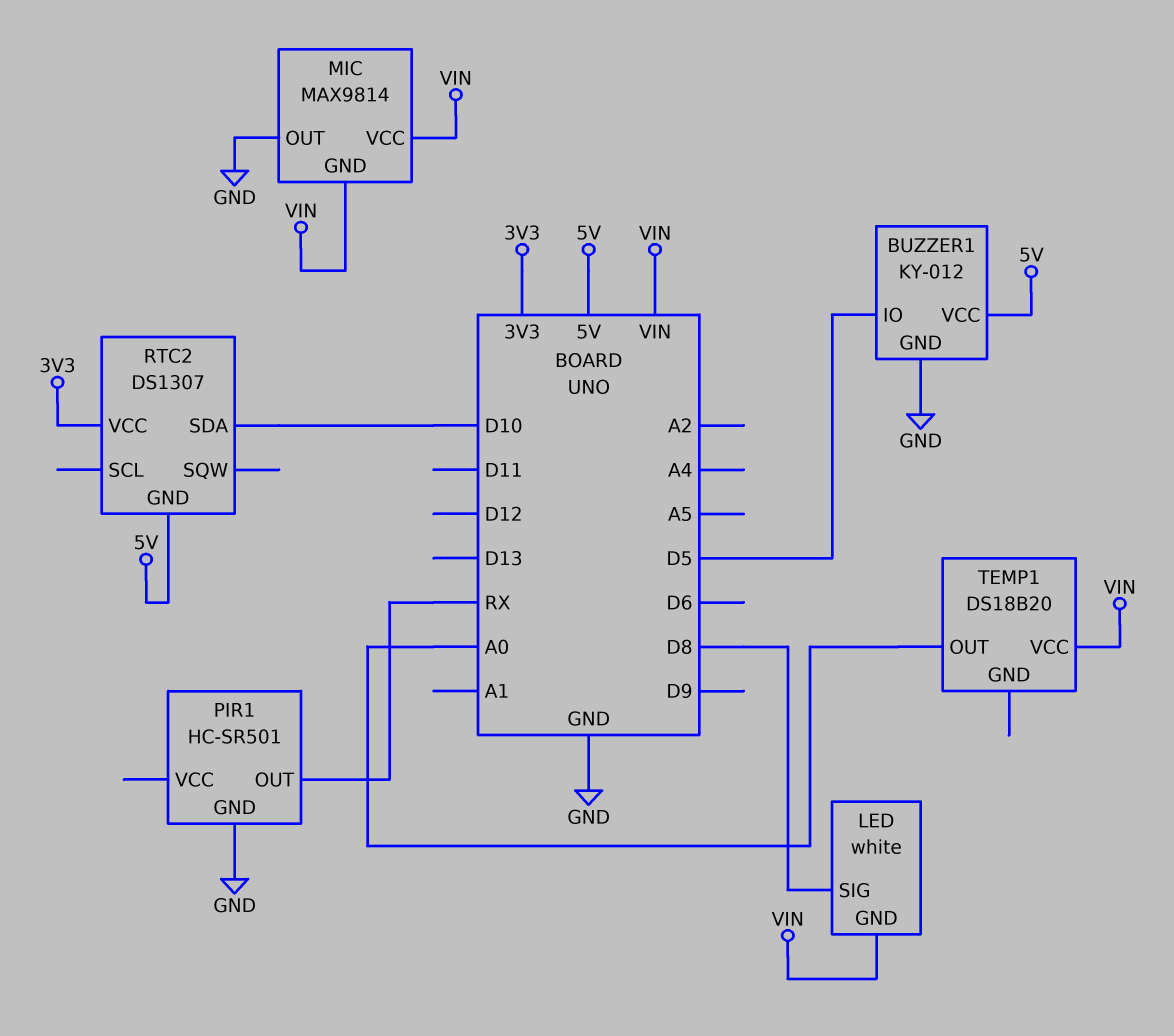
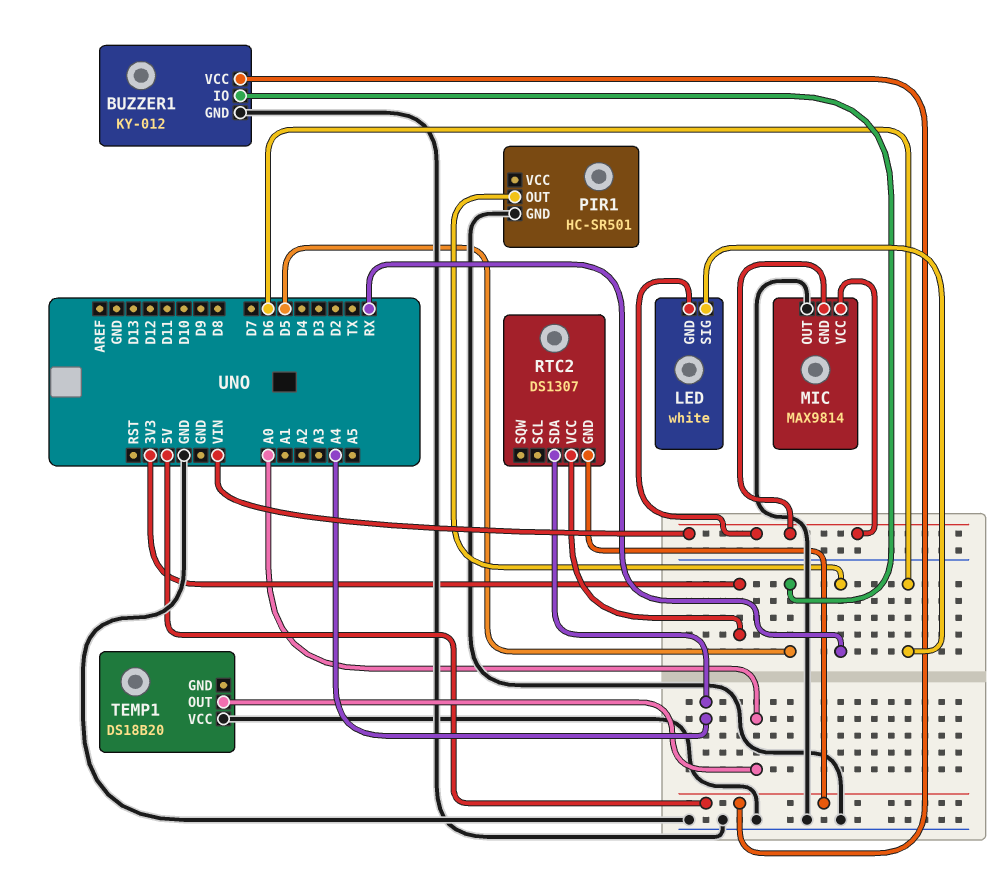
LED pin SIG: D8 -> D6
RTC2 pin SDA: D10 -> A4
TEMP1 pin VCC: VIN -> GND

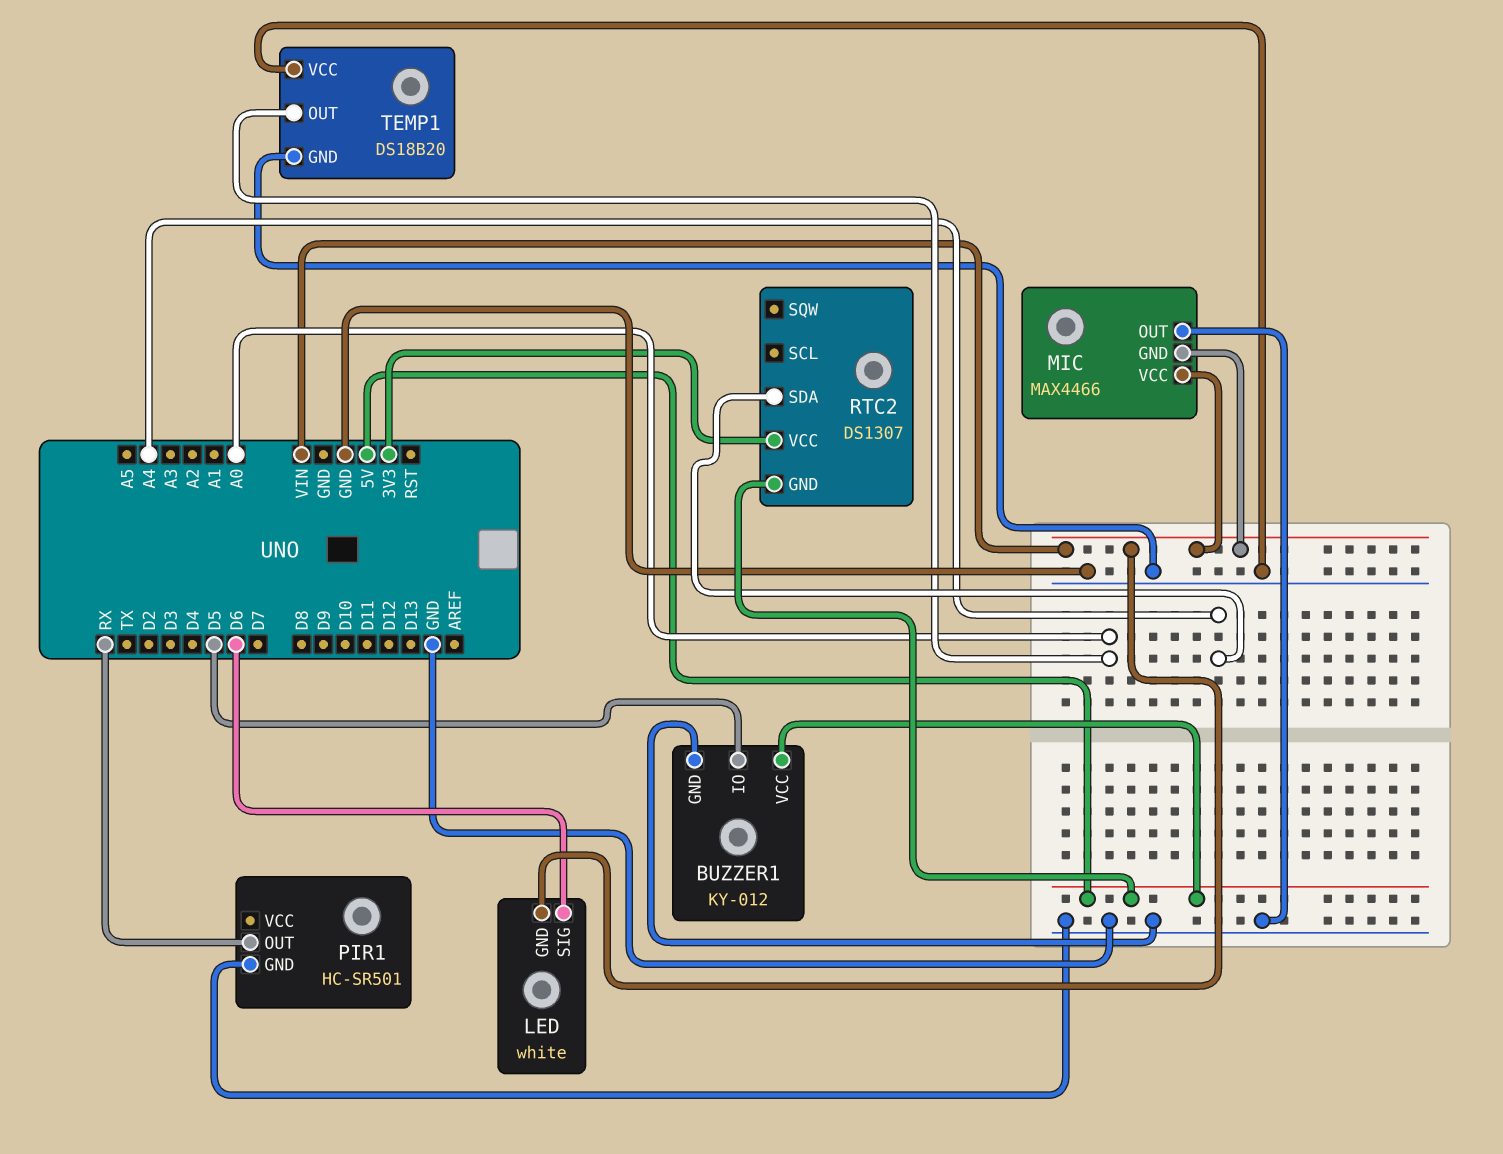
MIC: MAX9814 -> MAX4466
TEMP1 pin GND: none -> GND

